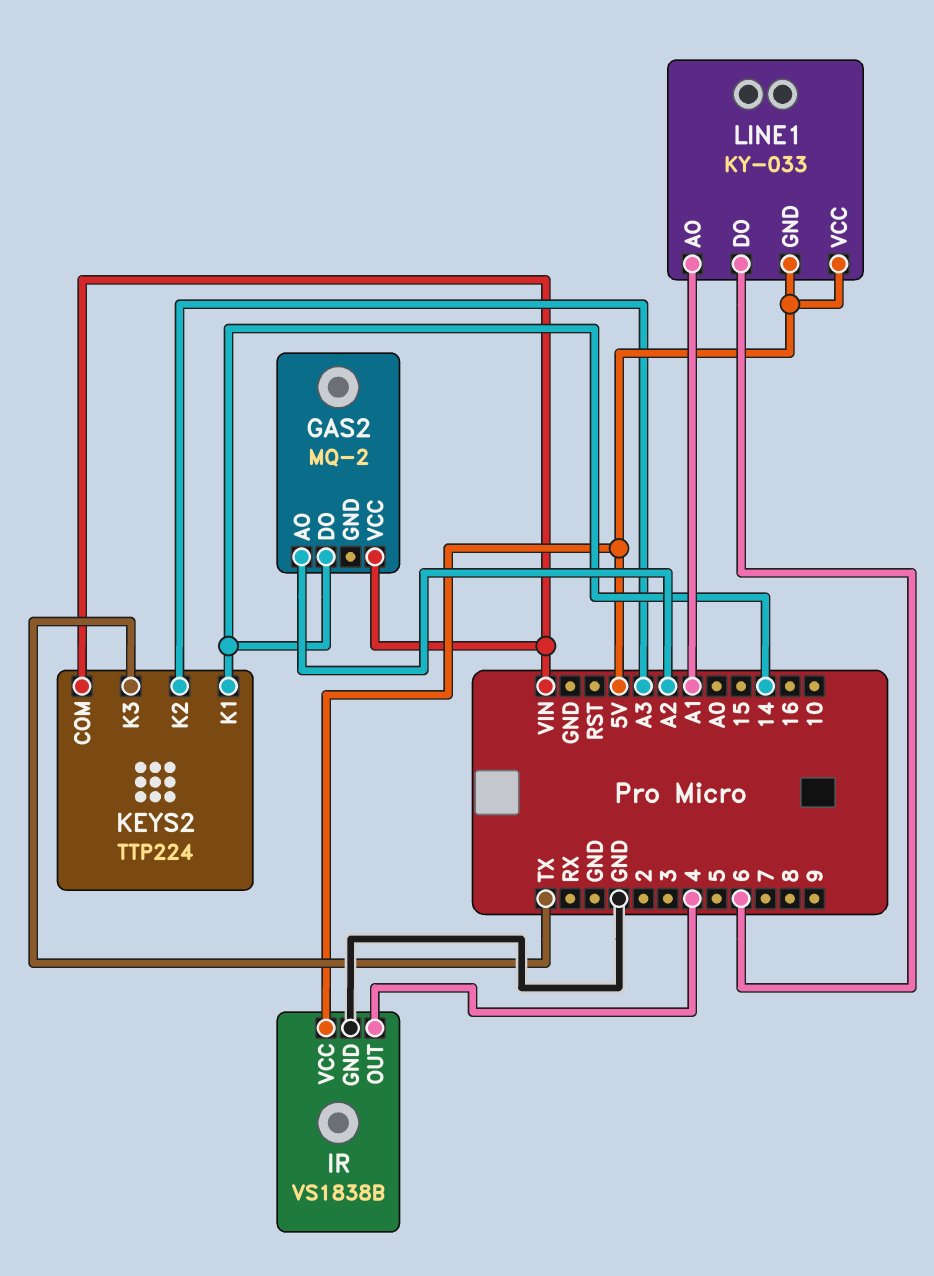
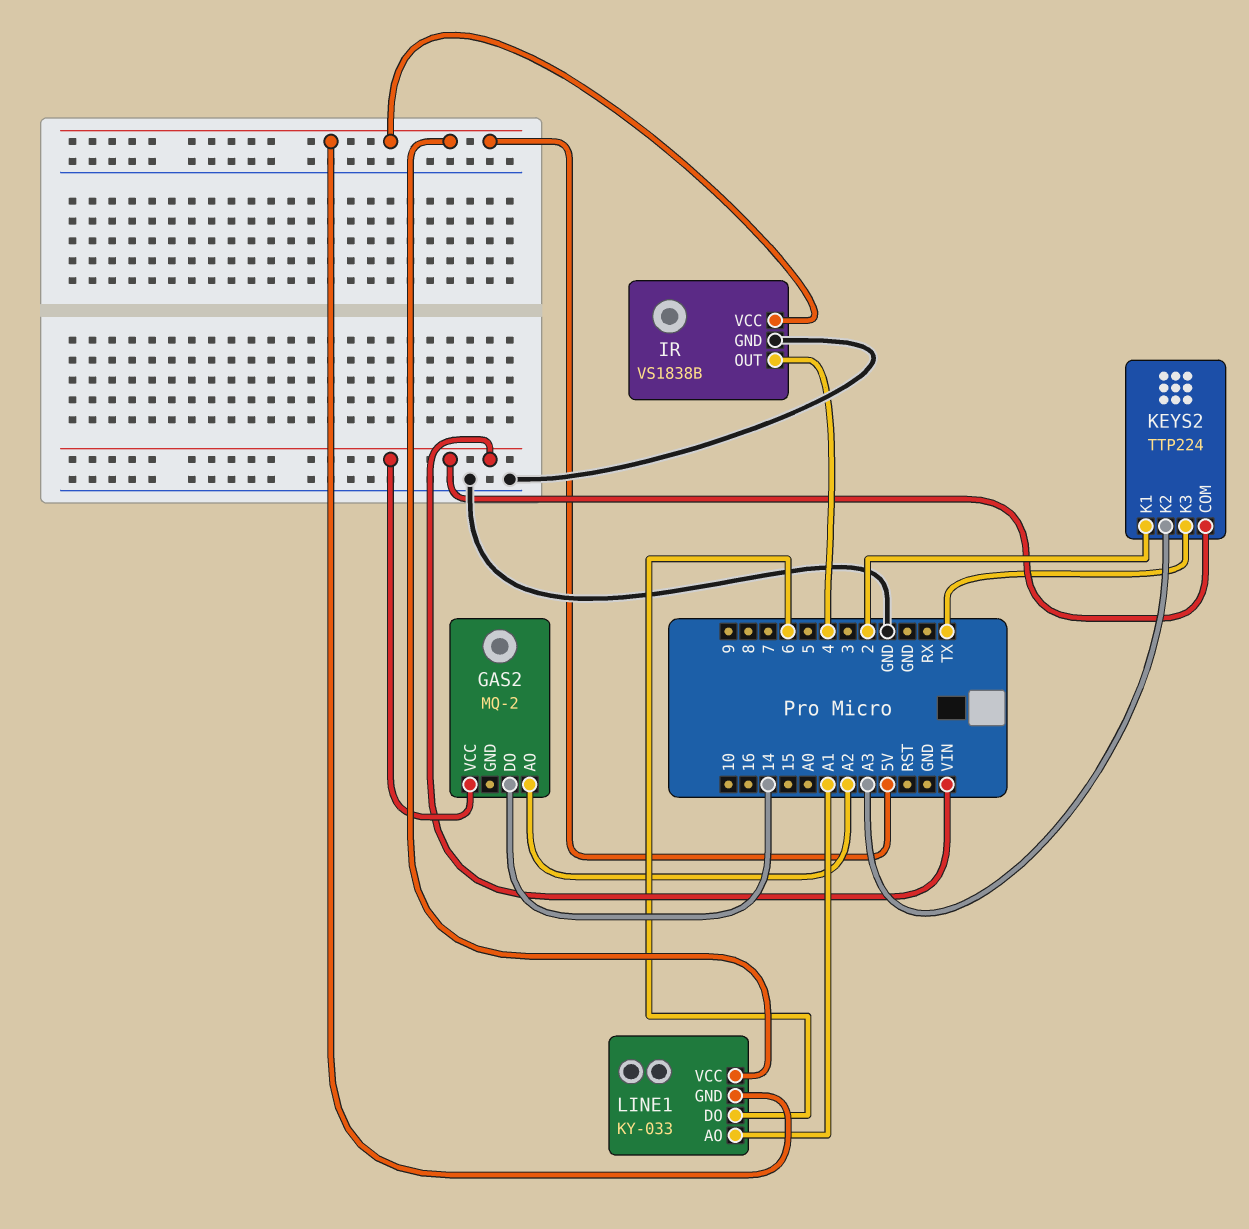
KEYS2 pin K1: 14 -> 2

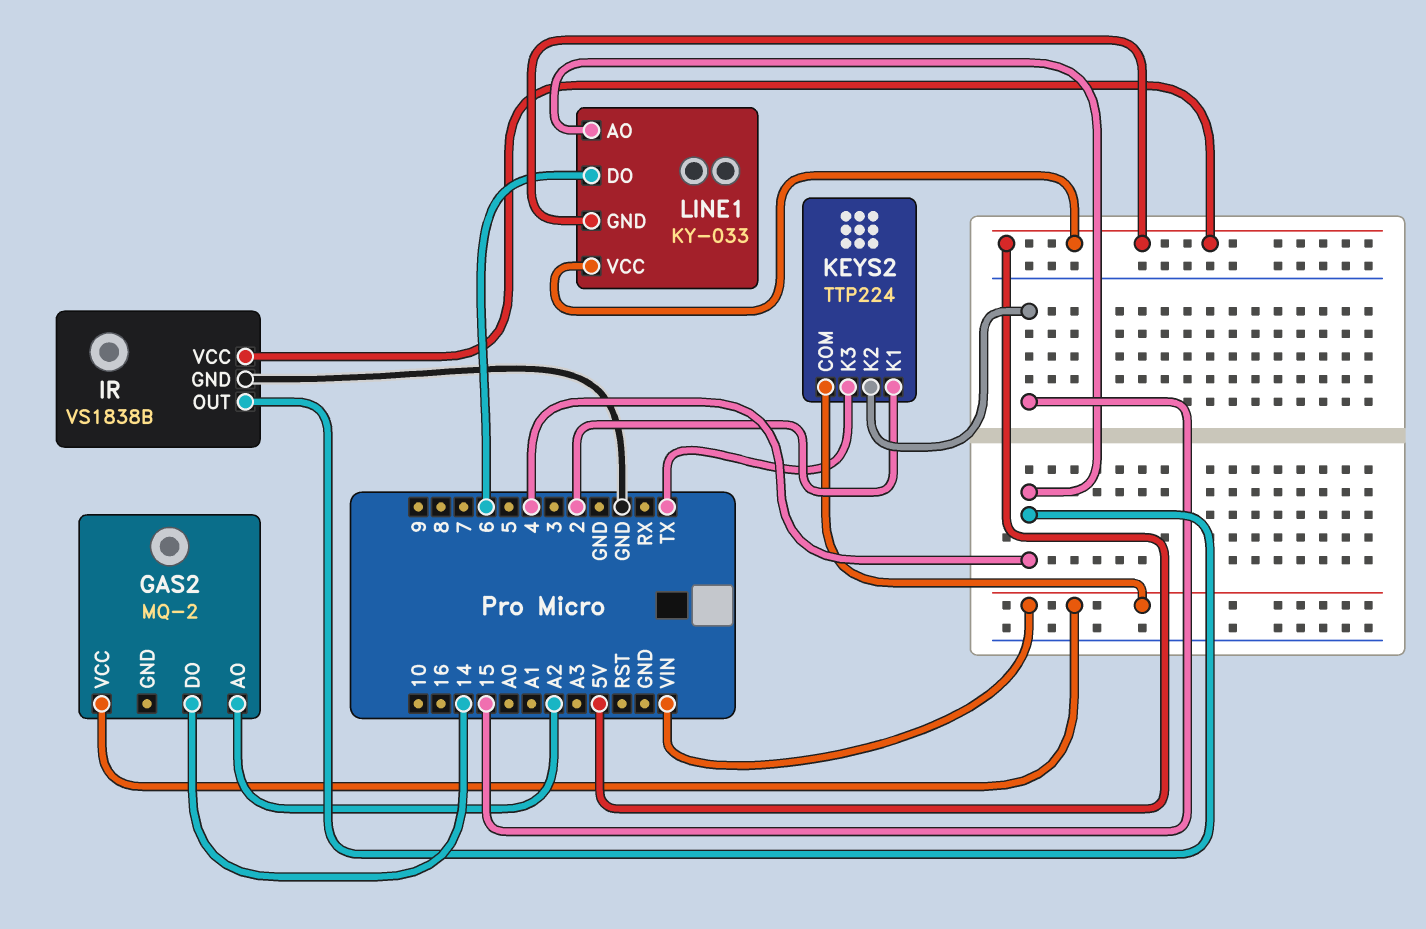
KEYS2 pin K2: A3 -> 15
LINE1 pin AO: A1 -> 4

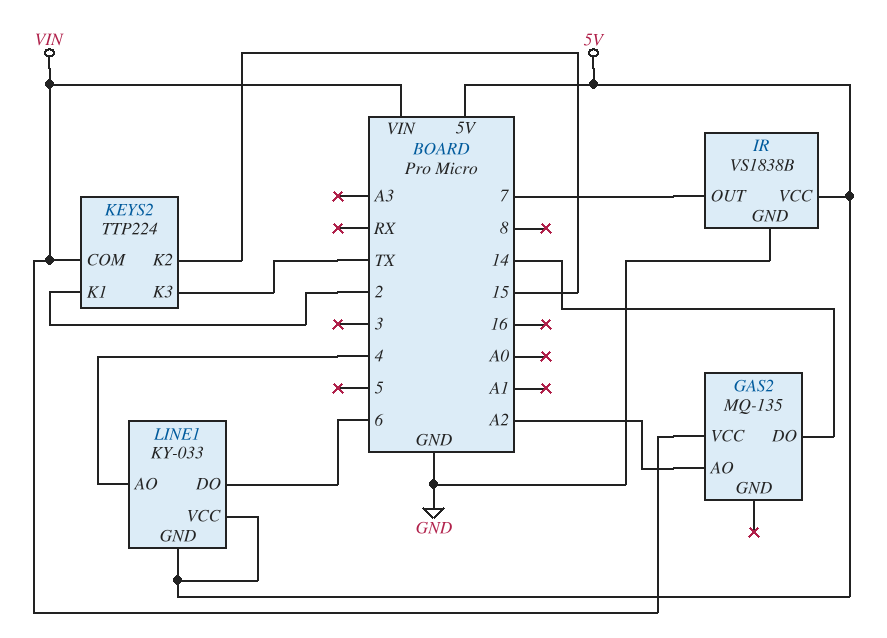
GAS2: MQ-2 -> MQ-135
IR pin OUT: 4 -> 7

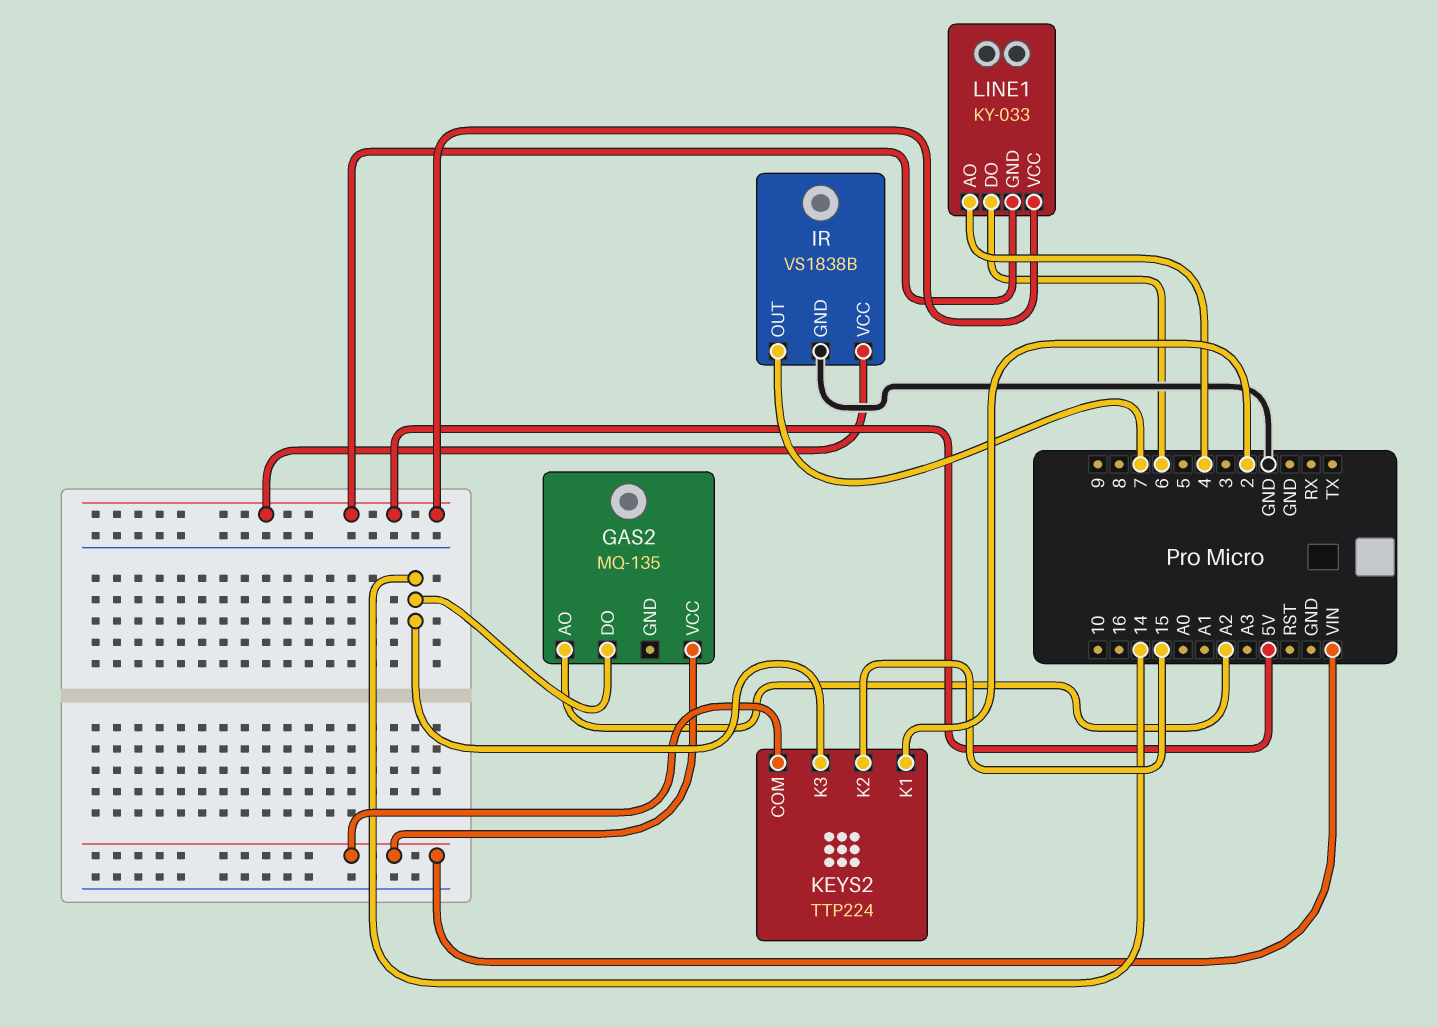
KEYS2 pin K3: TX -> 14

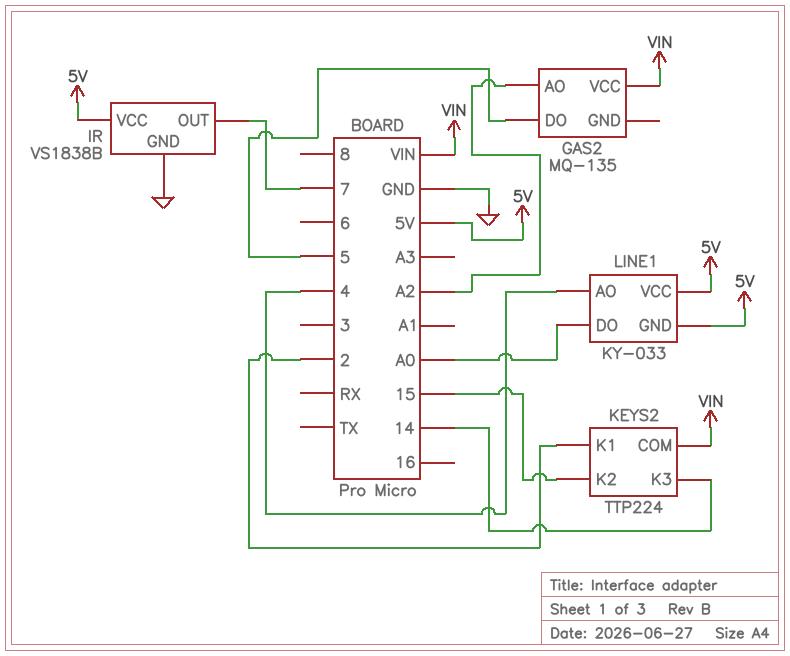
GAS2 pin DO: 14 -> 5
LINE1 pin DO: 6 -> A0

